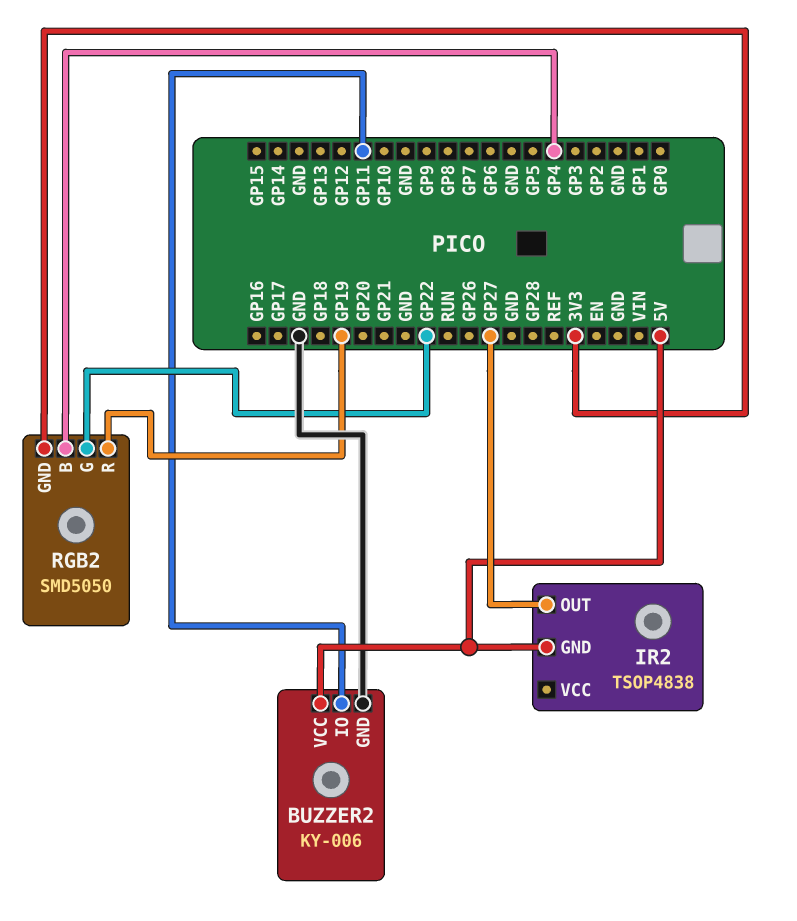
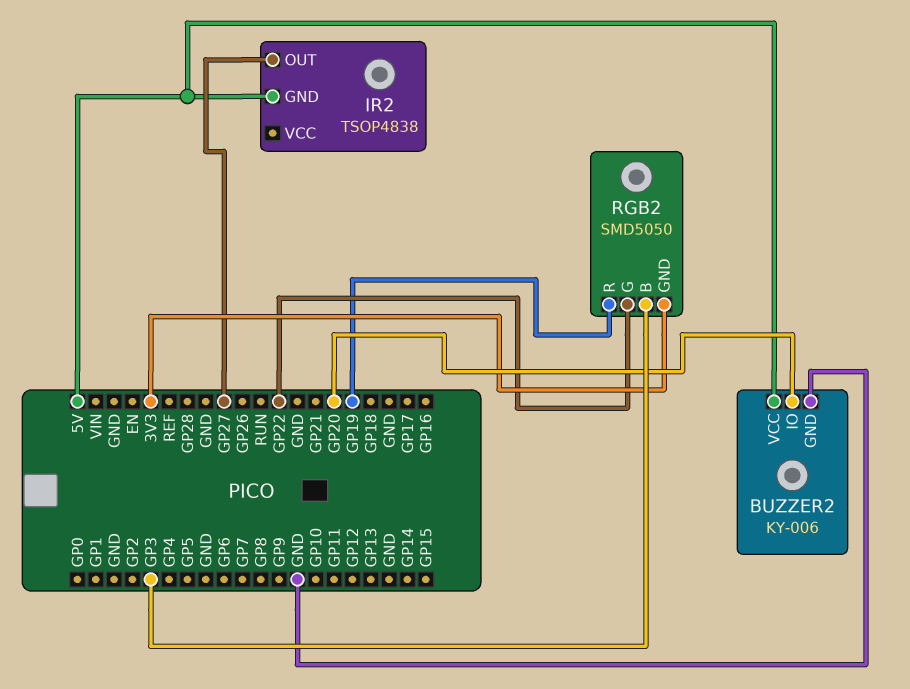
BUZZER2 pin IO: GP11 -> GP20
RGB2 pin B: GP4 -> GP3

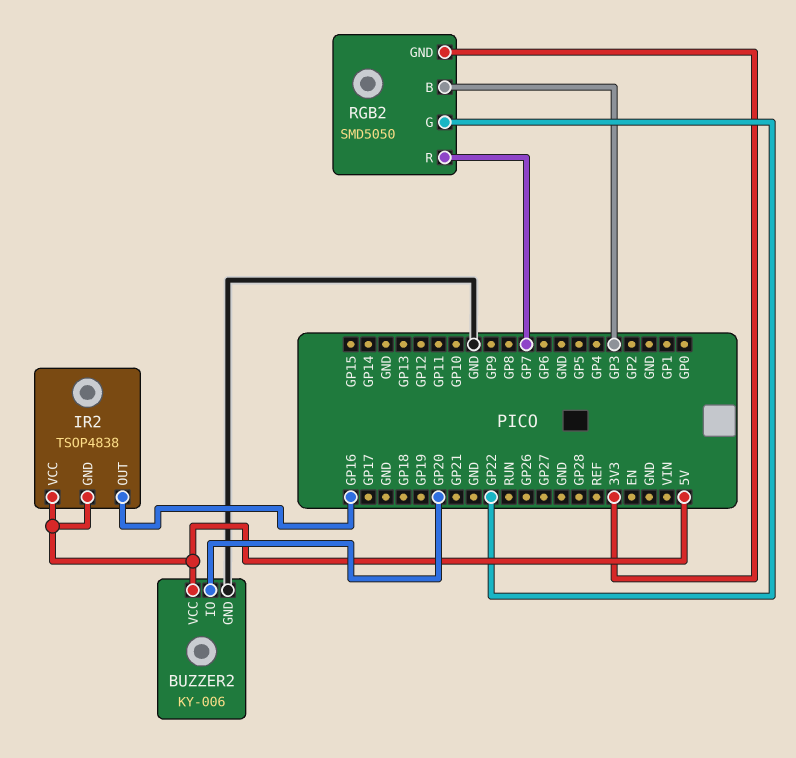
IR2 pin OUT: GP27 -> GP16
IR2 pin VCC: none -> 5V
RGB2 pin R: GP19 -> GP7

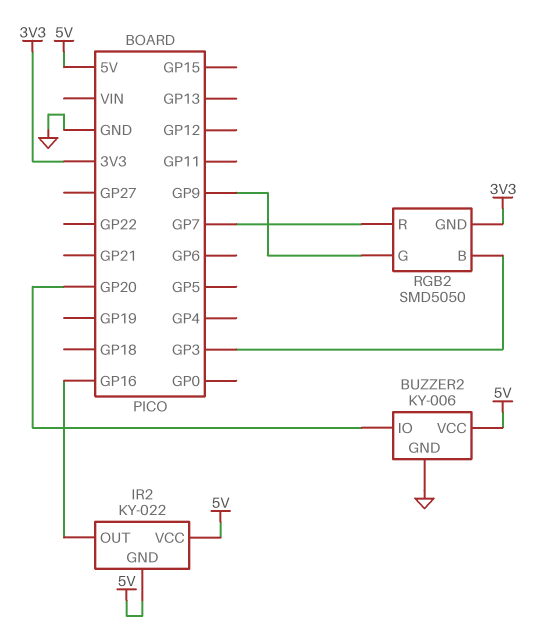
IR2: TSOP4838 -> KY-022
RGB2 pin G: GP22 -> GP9

